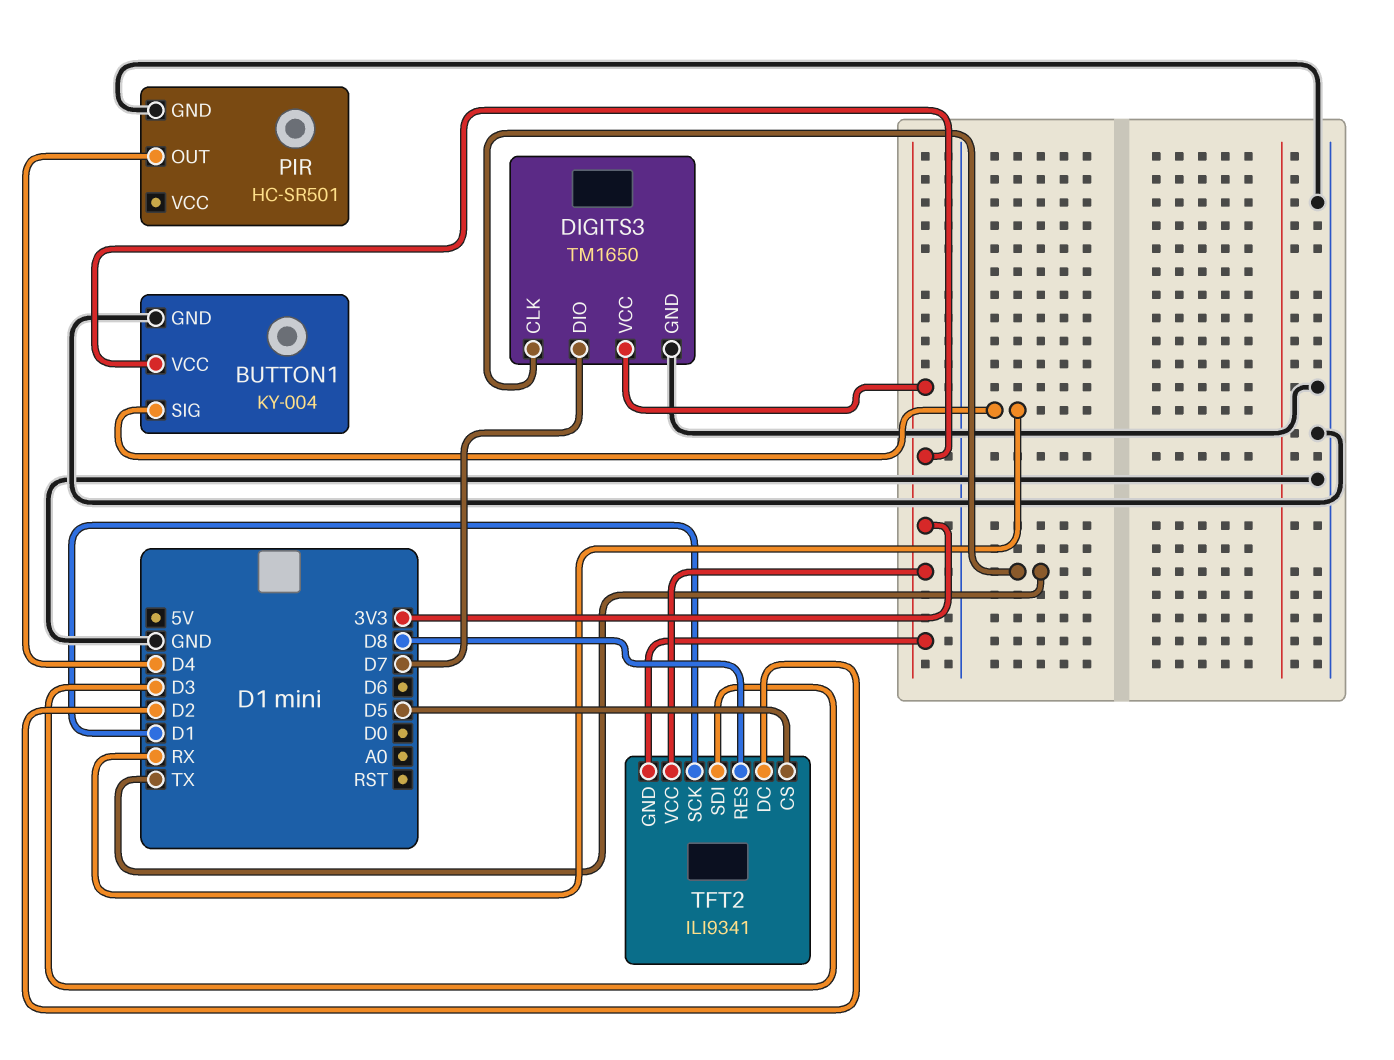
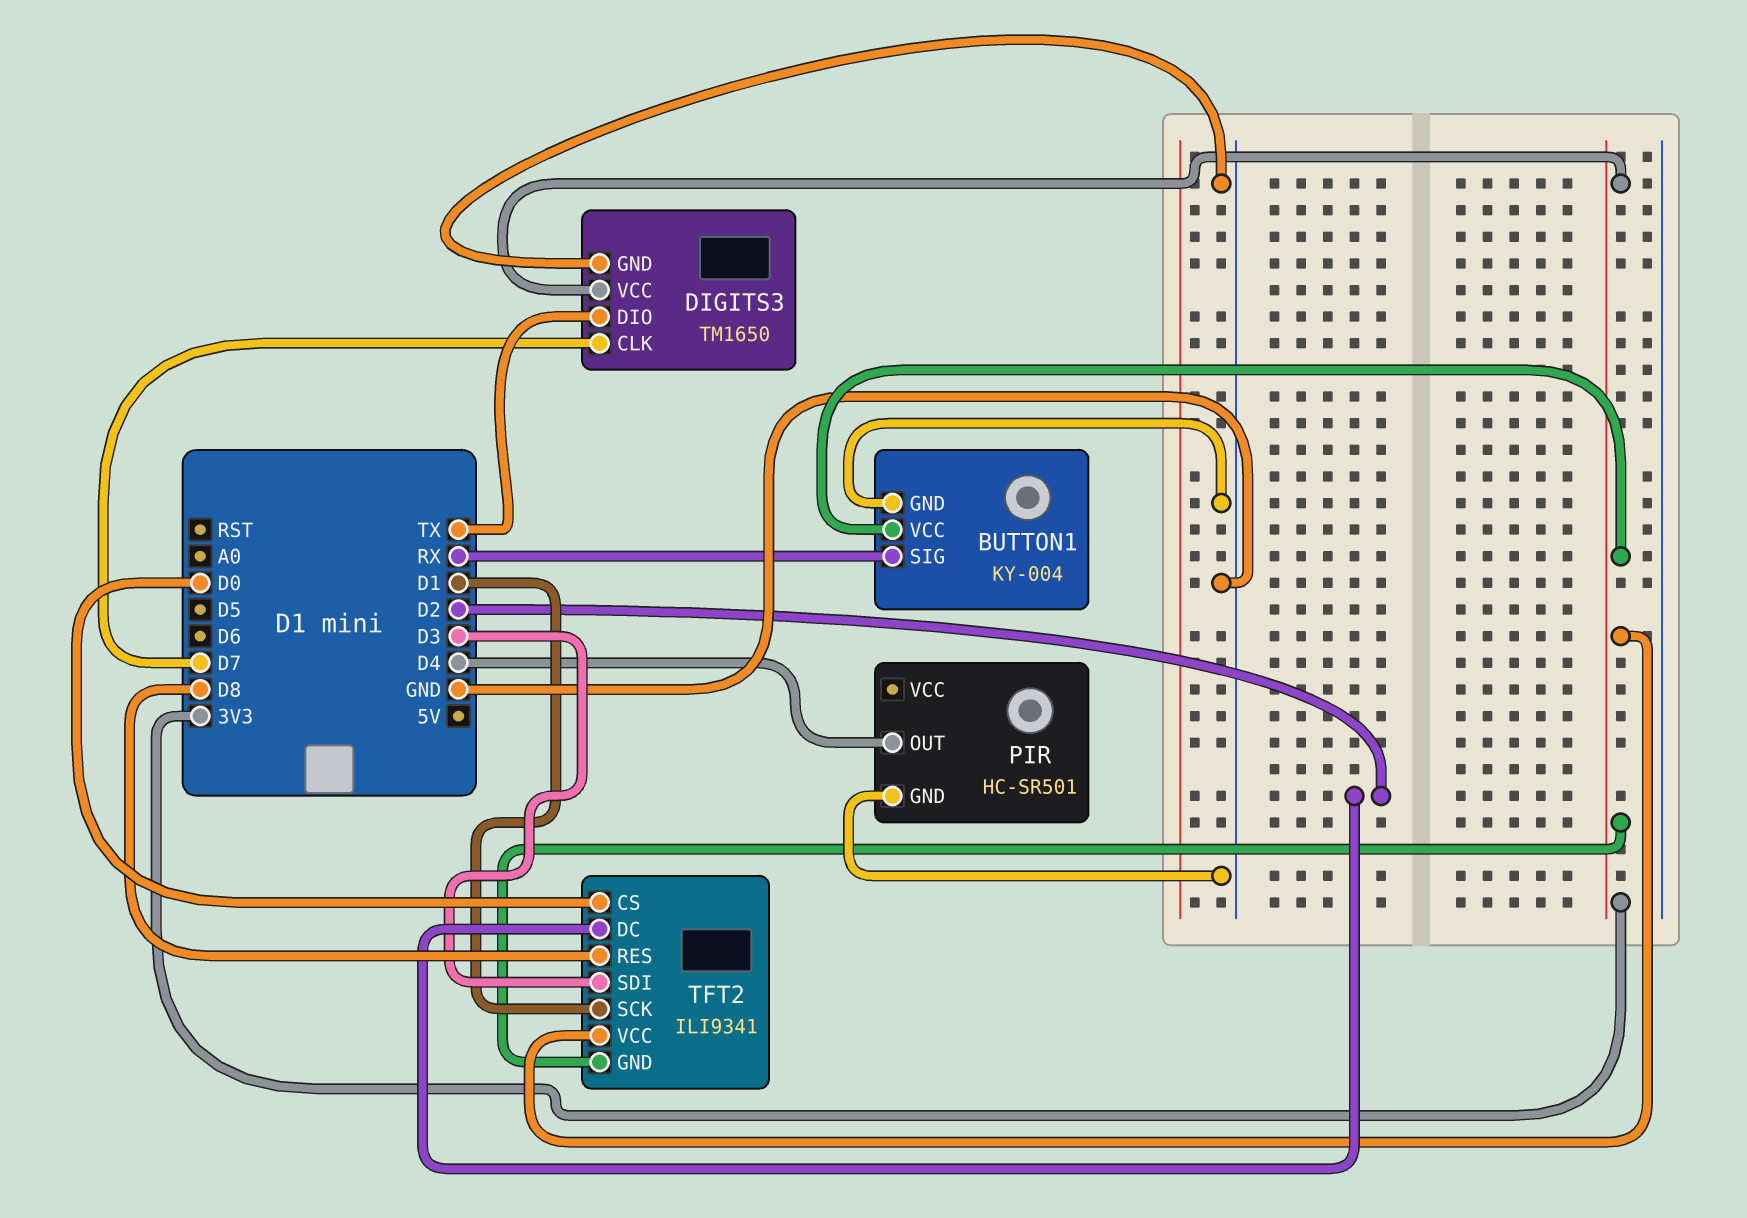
DIGITS3 pin CLK: TX -> D7
DIGITS3 pin DIO: D7 -> TX
TFT2 pin CS: D5 -> D0

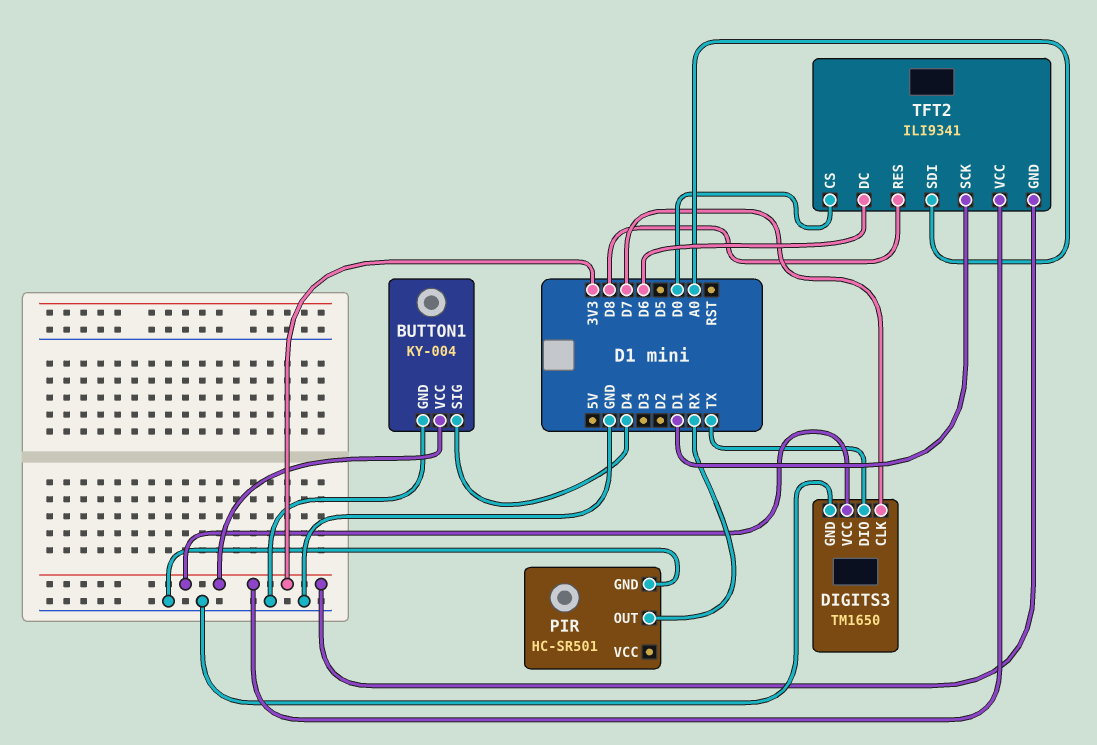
BUTTON1 pin SIG: RX -> D4
PIR pin OUT: D4 -> RX
TFT2 pin DC: D2 -> D6
TFT2 pin SDI: D3 -> A0

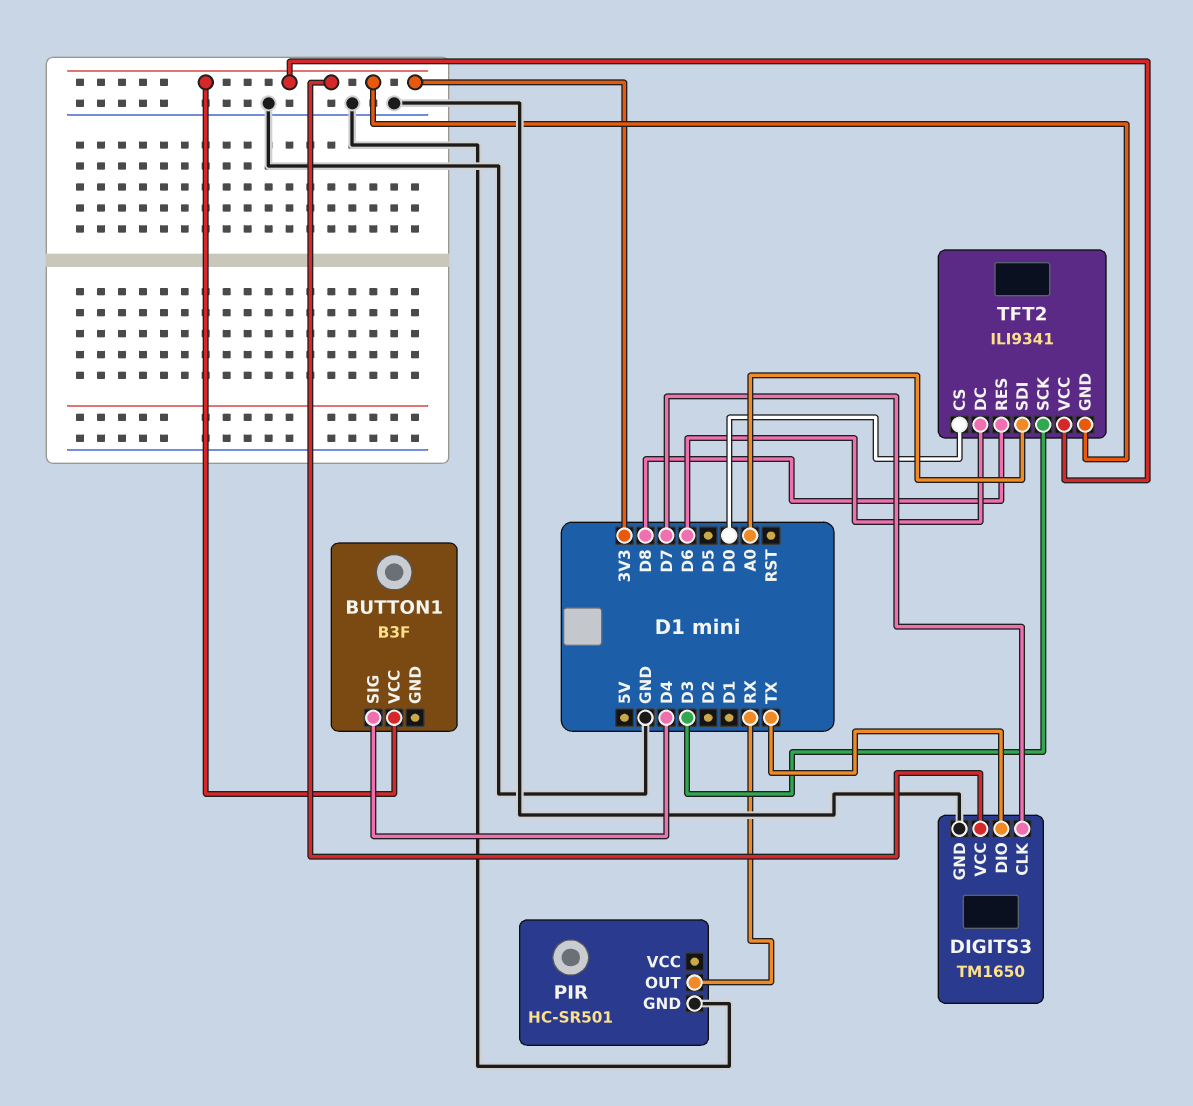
BUTTON1: KY-004 -> B3F
BUTTON1 pin GND: GND -> none
TFT2 pin SCK: D1 -> D3

